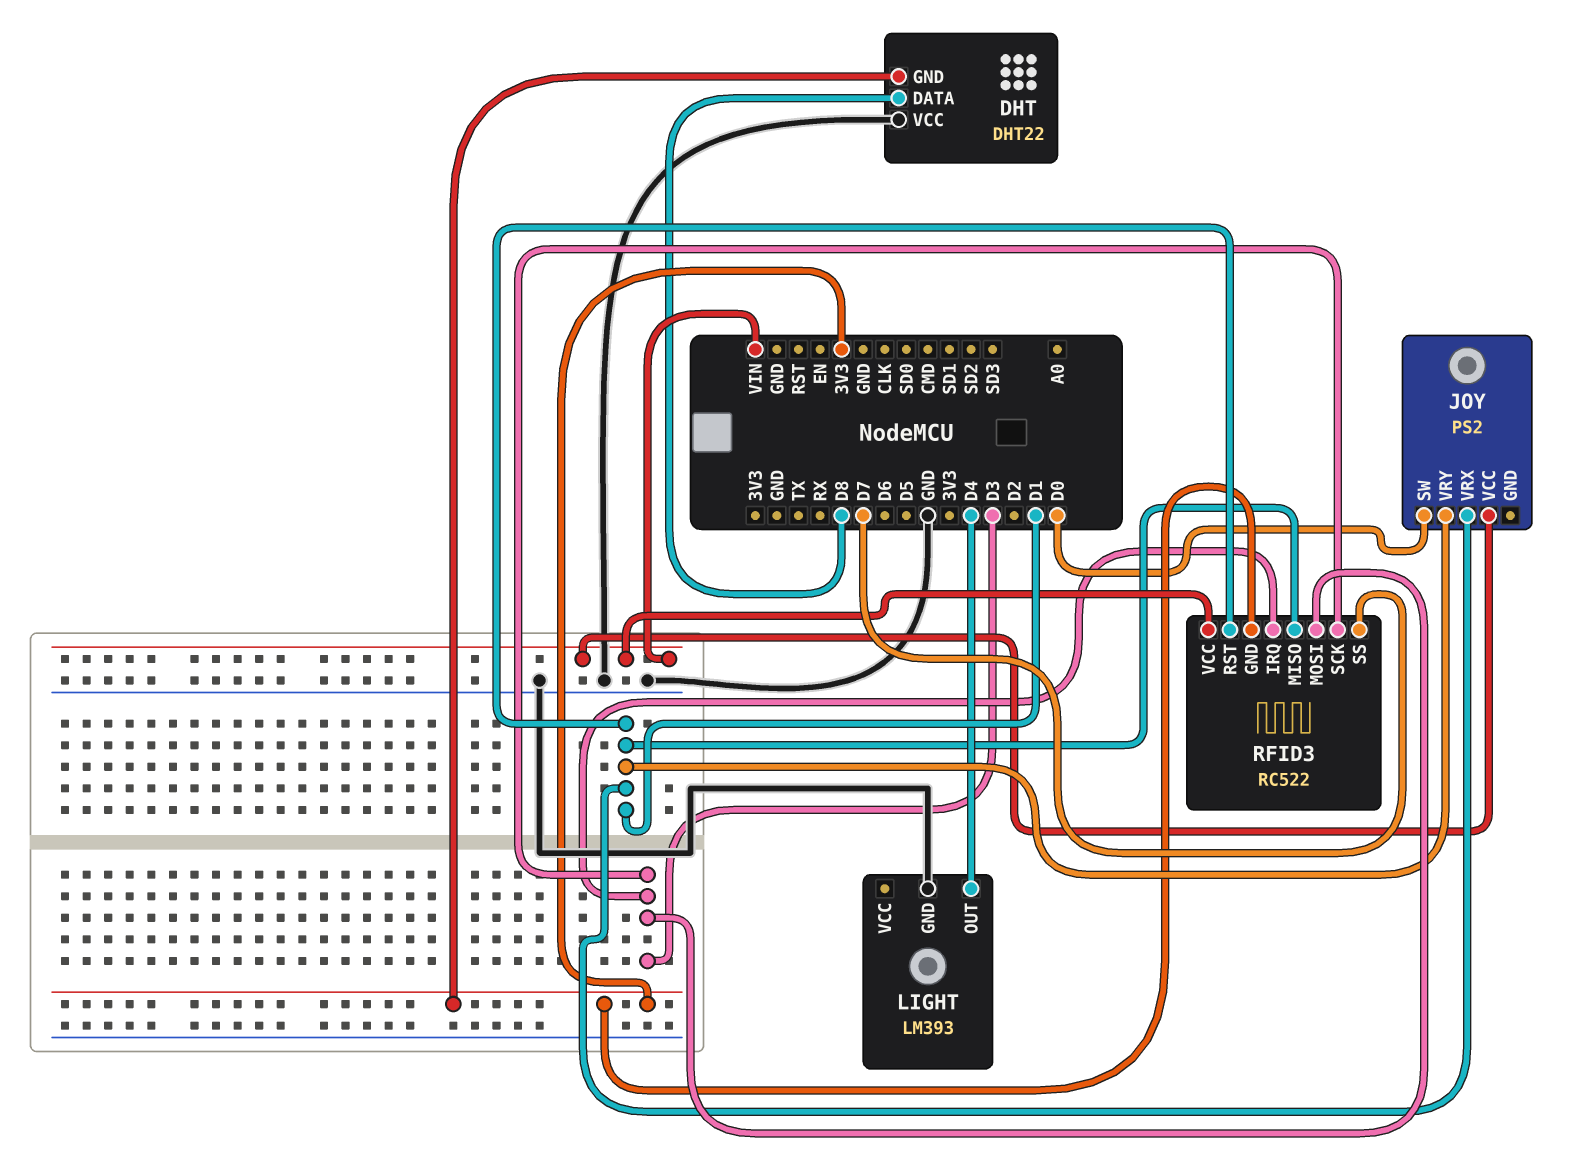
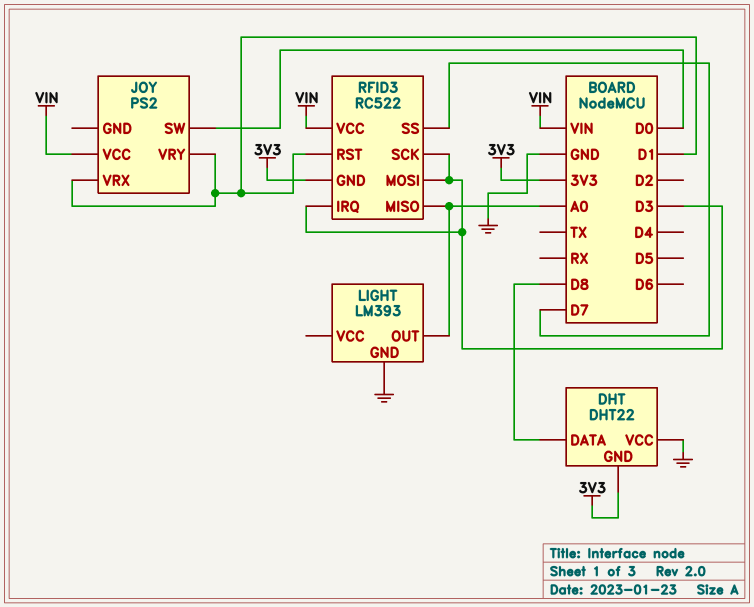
LIGHT pin OUT: D4 -> A0
RFID3 pin MISO: D1 -> A0

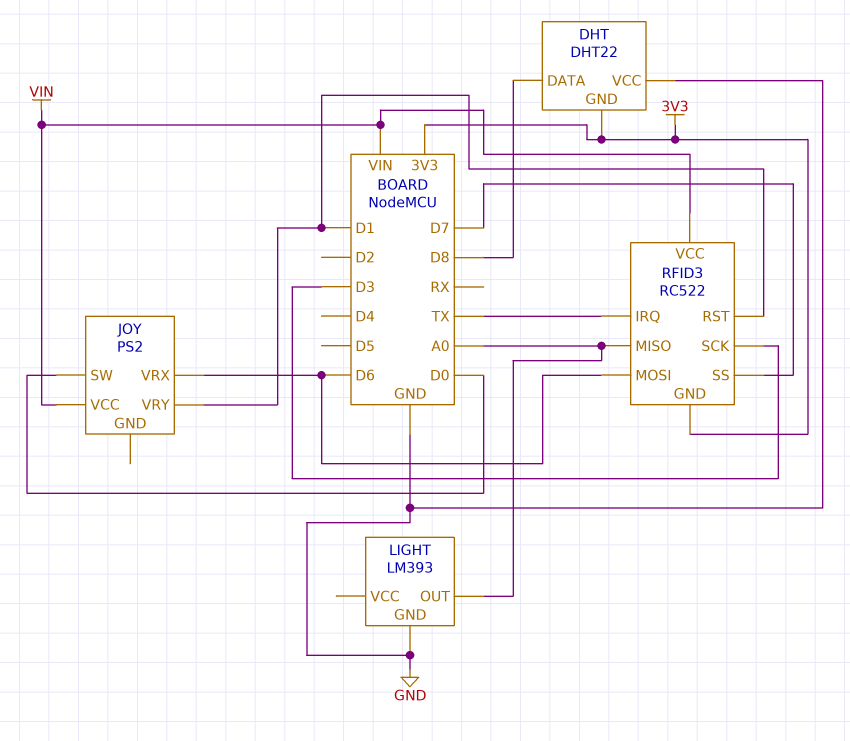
JOY pin VRX: D1 -> D6
RFID3 pin IRQ: D3 -> TX
RFID3 pin MOSI: D3 -> D6

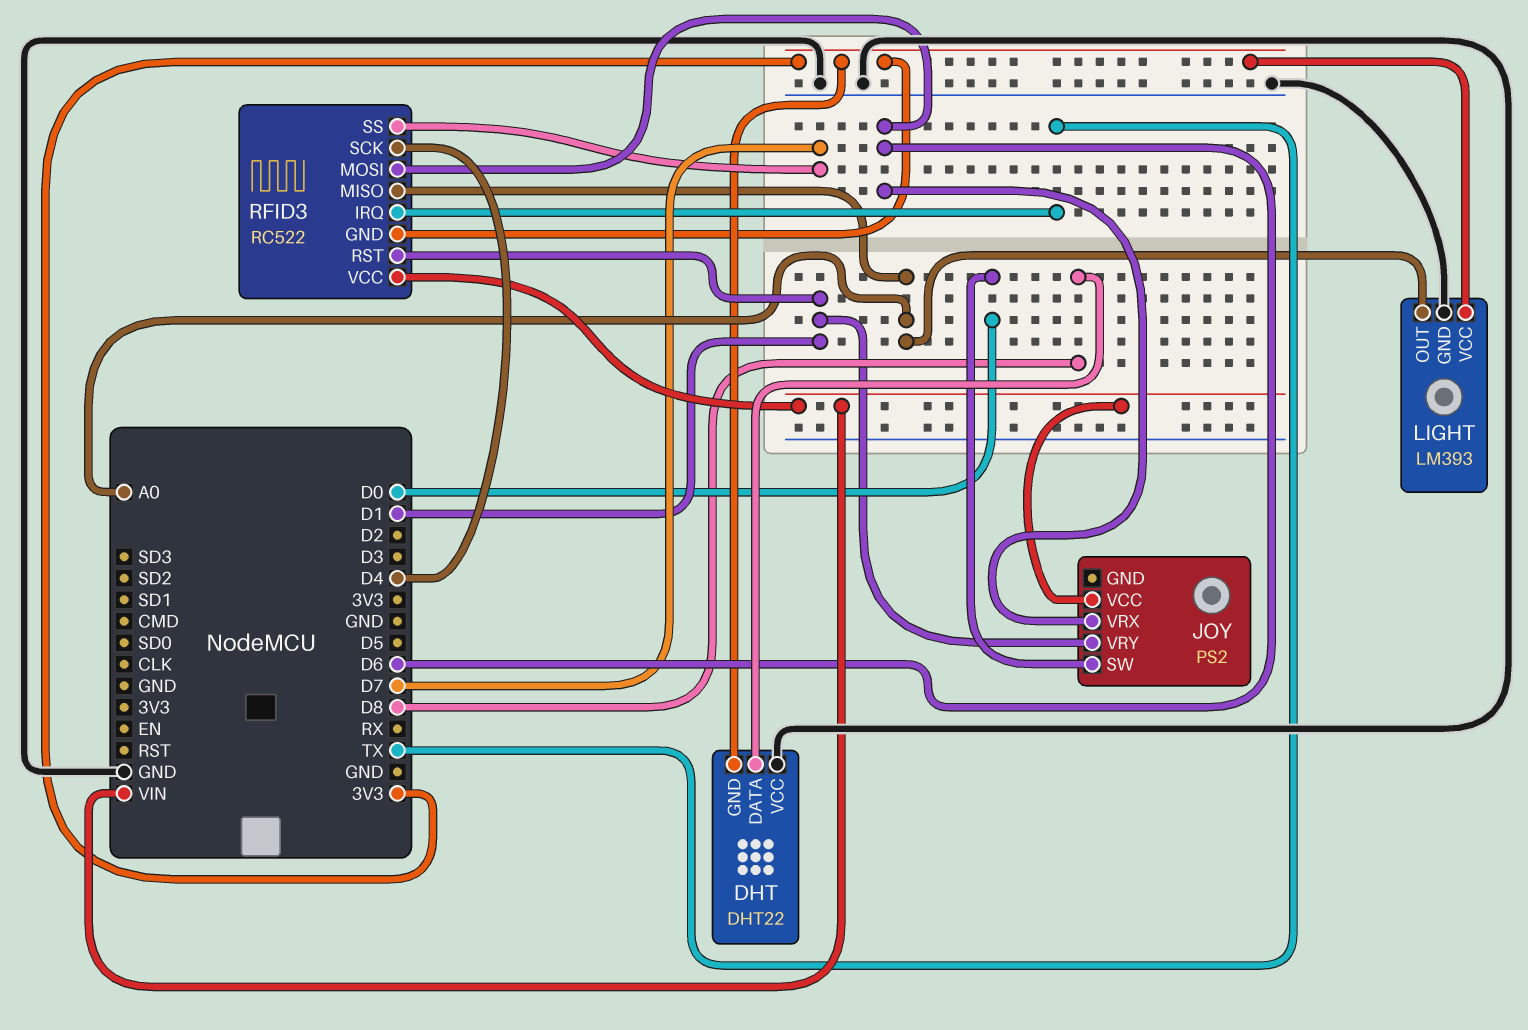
LIGHT pin VCC: none -> 3V3
RFID3 pin SCK: D3 -> D4

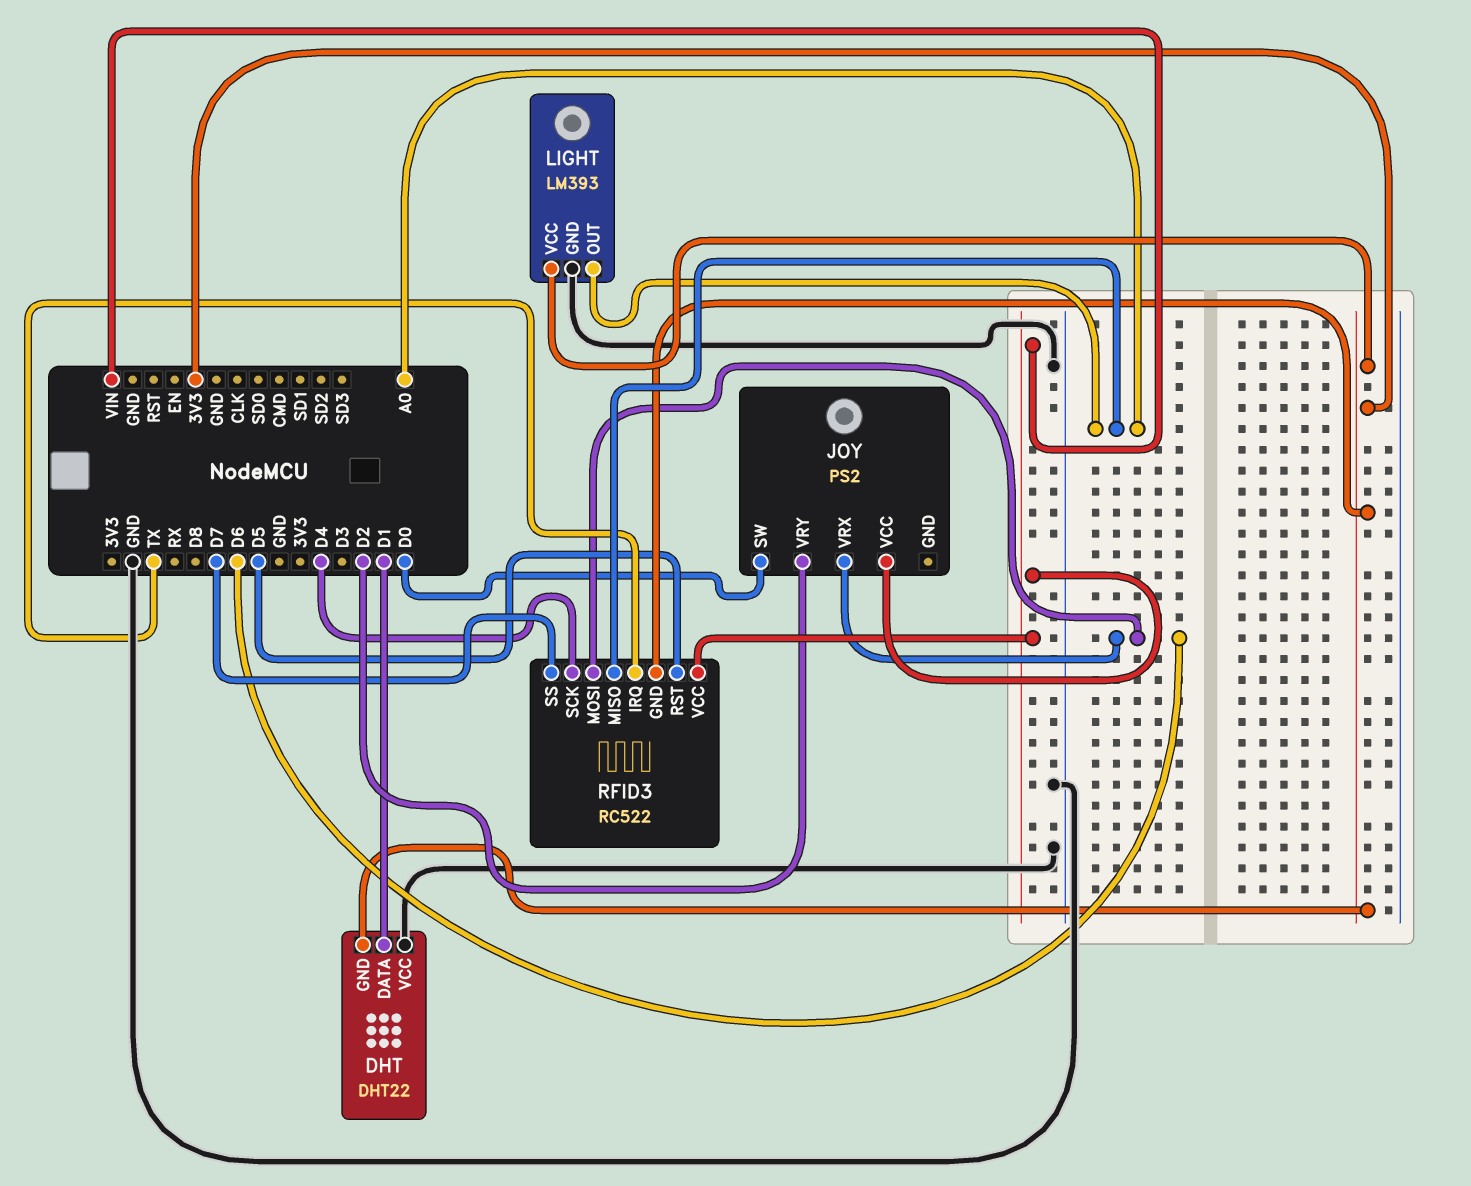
DHT pin DATA: D8 -> D1
JOY pin VRY: D1 -> D2
RFID3 pin RST: D1 -> D5

